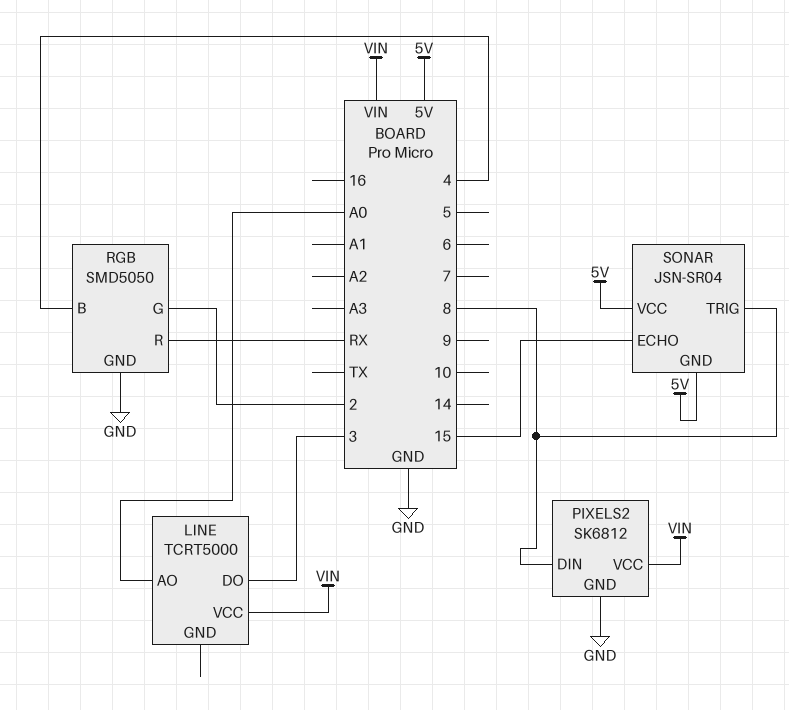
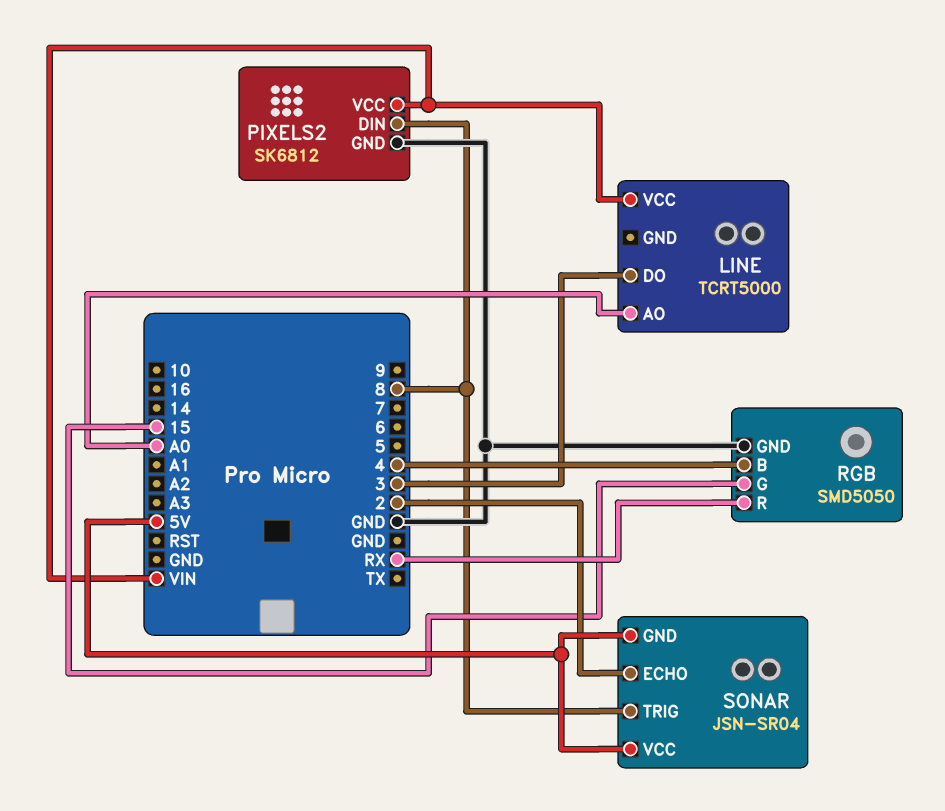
RGB pin G: 2 -> 15
SONAR pin ECHO: 15 -> 2

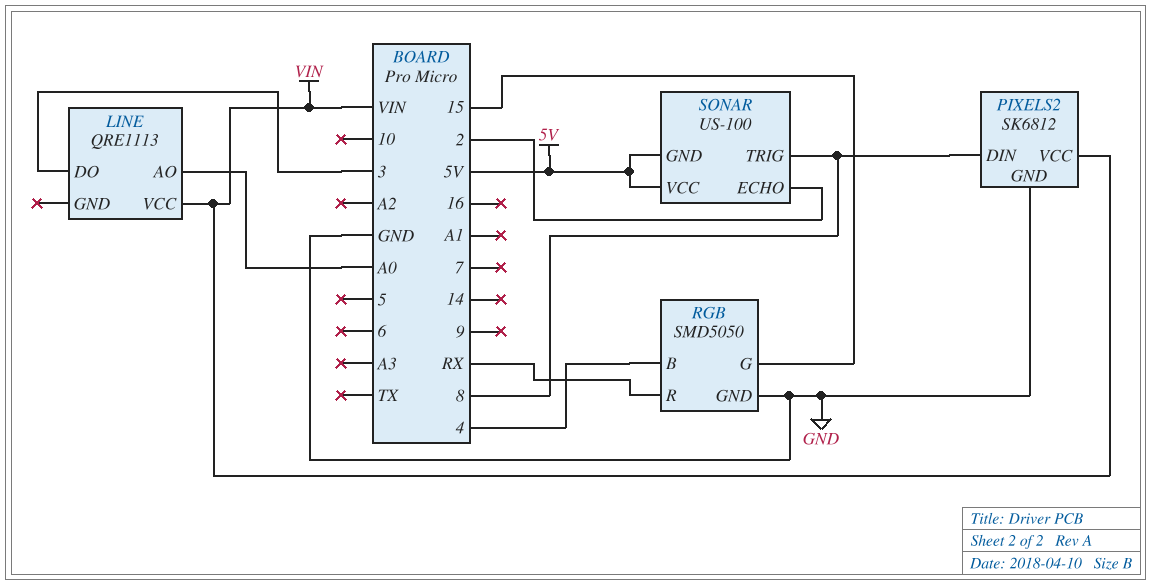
LINE: TCRT5000 -> QRE1113
SONAR: JSN-SR04 -> US-100

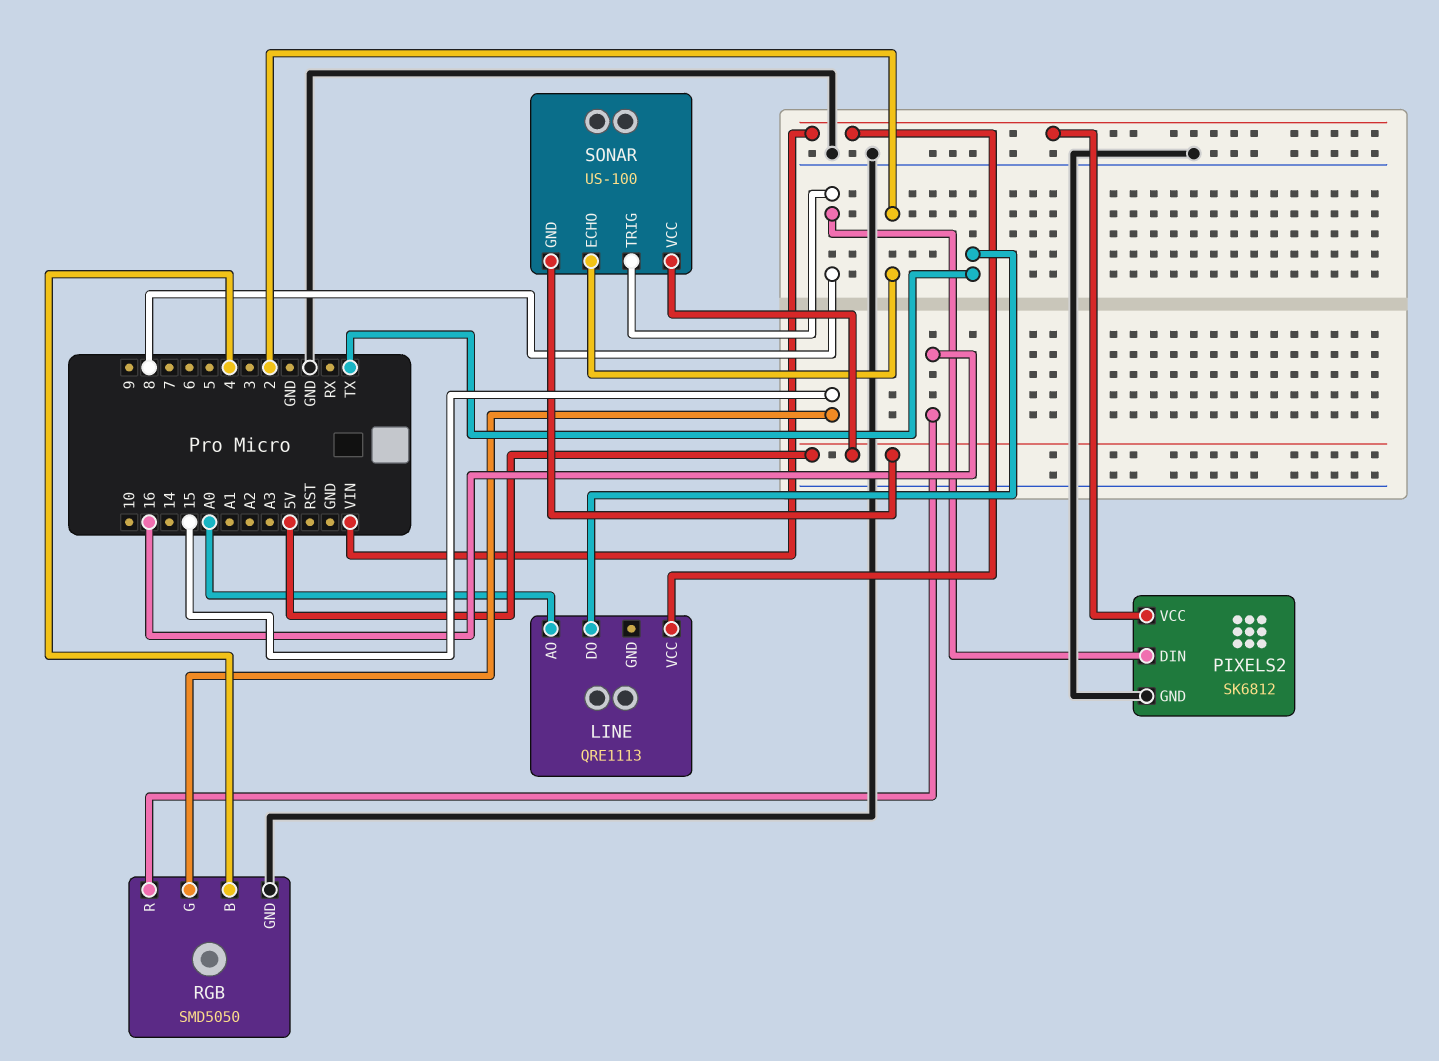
LINE pin DO: 3 -> TX
RGB pin R: RX -> 16

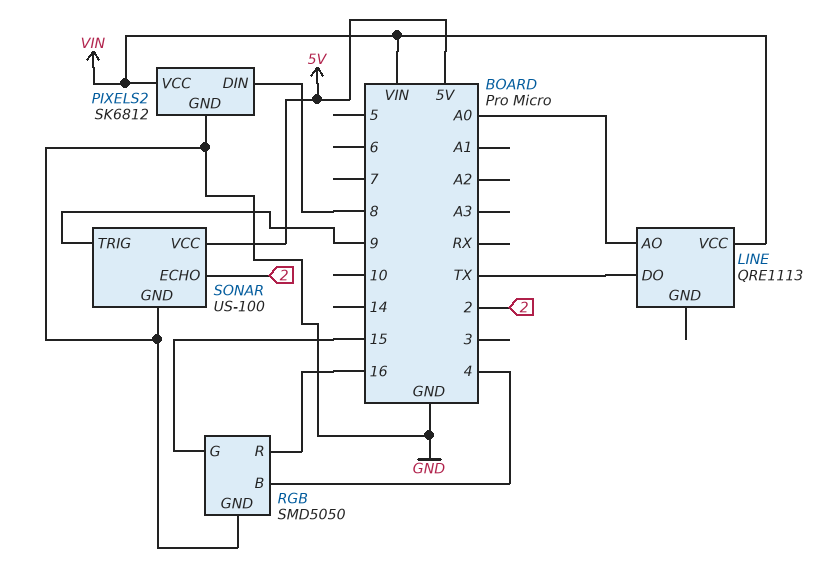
SONAR pin GND: 5V -> GND
SONAR pin TRIG: 8 -> 9

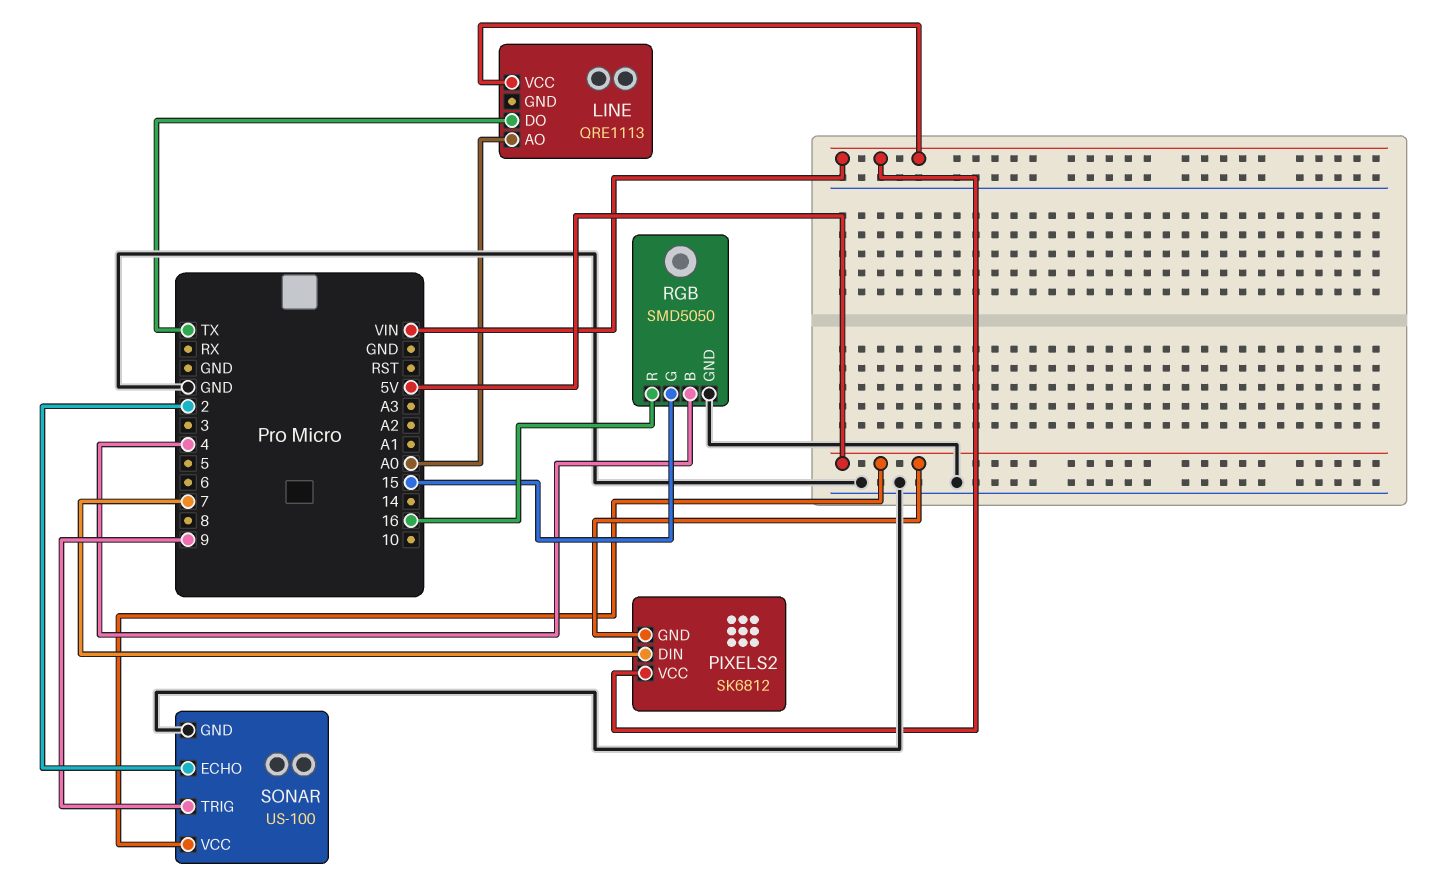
PIXELS2 pin DIN: 8 -> 7
PIXELS2 pin GND: GND -> 5V

